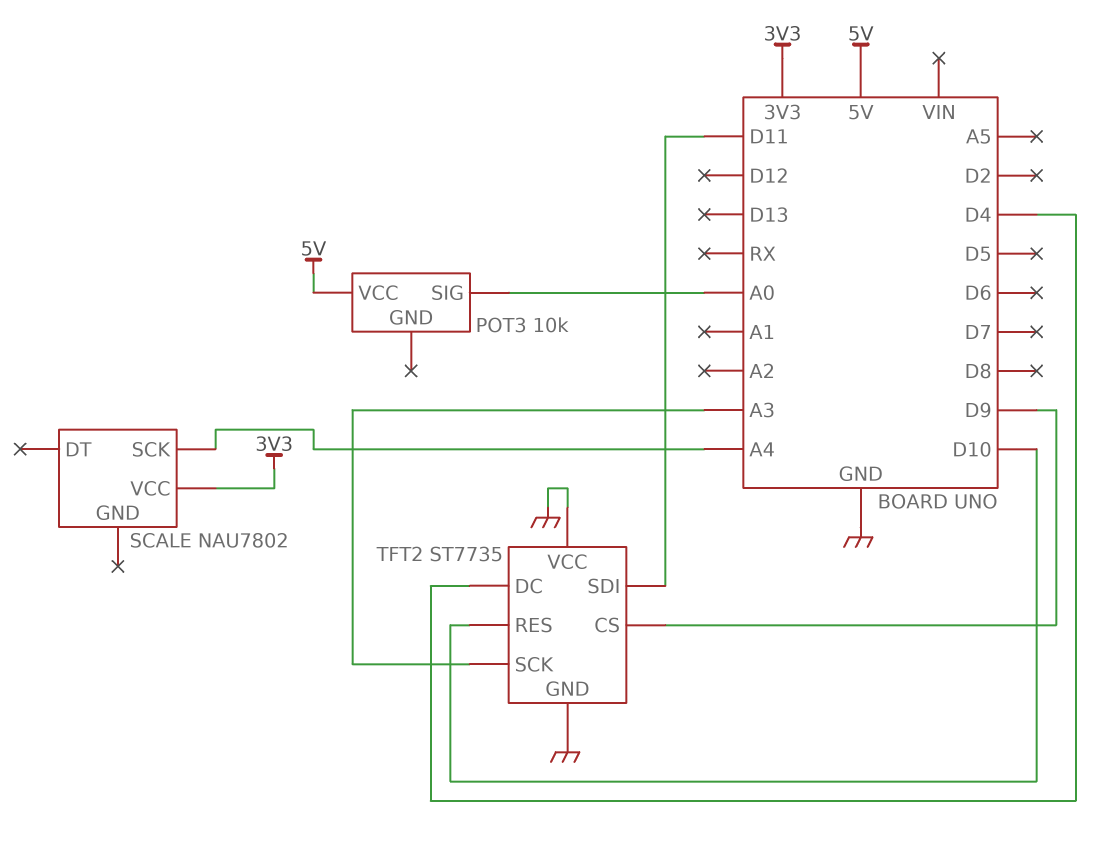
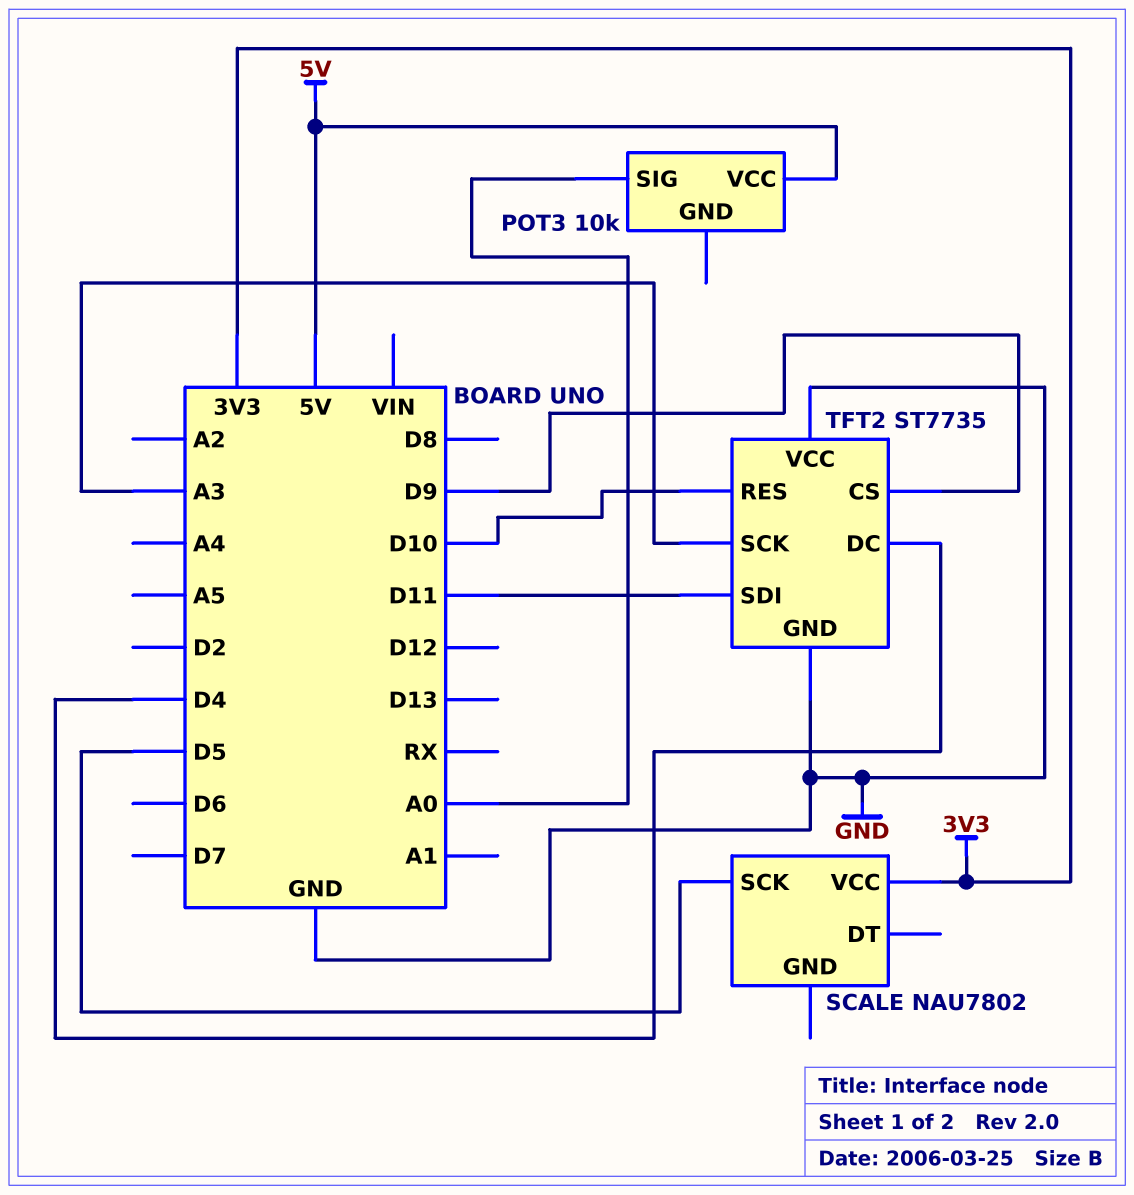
SCALE pin SCK: A4 -> D5

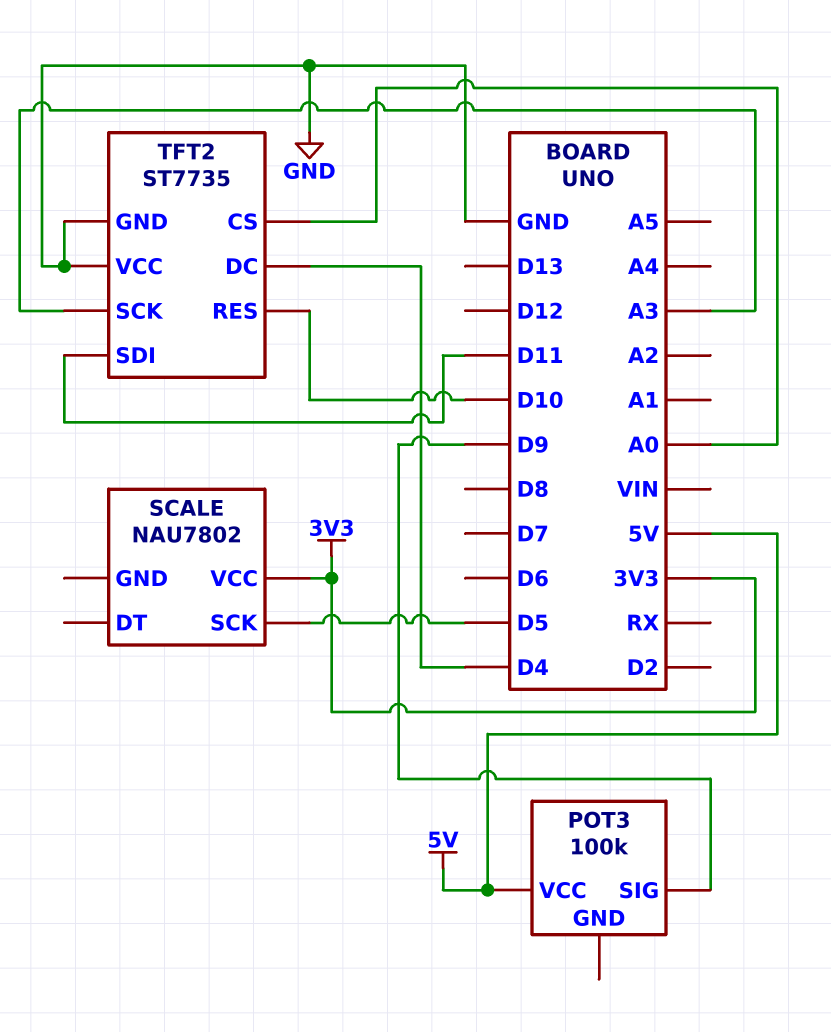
POT3: 10k -> 100k
POT3 pin SIG: A0 -> D9
TFT2 pin CS: D9 -> A0

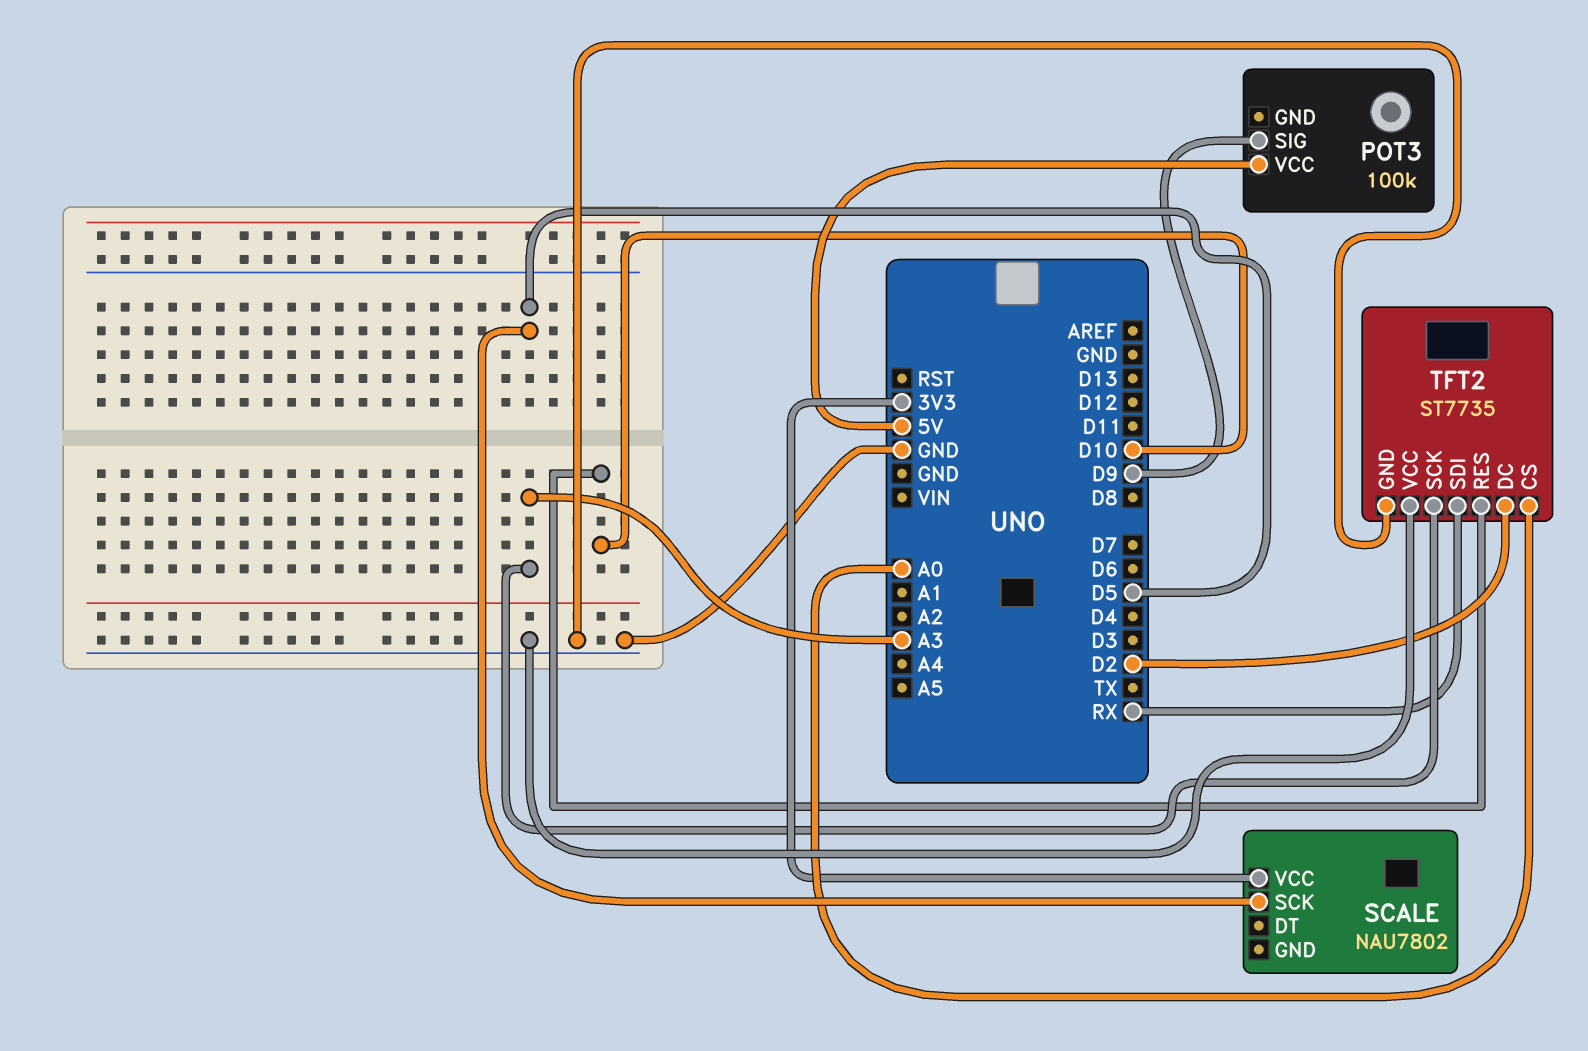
TFT2 pin DC: D4 -> D2
TFT2 pin SDI: D11 -> RX

